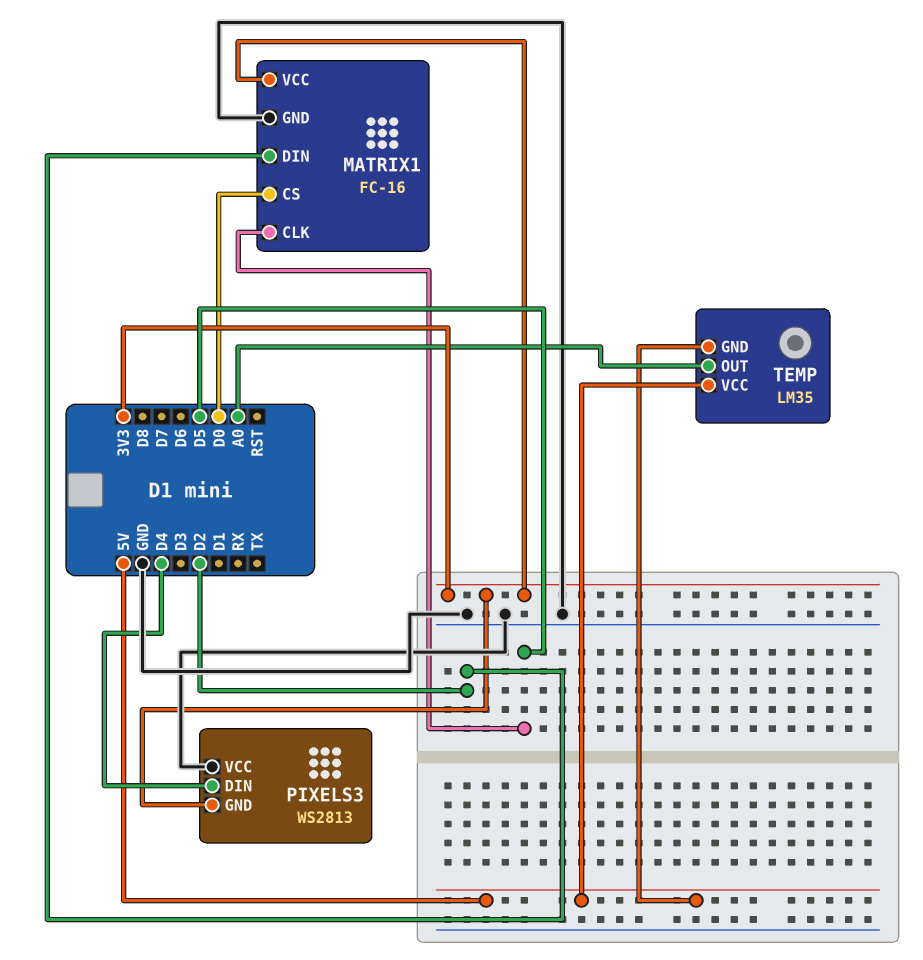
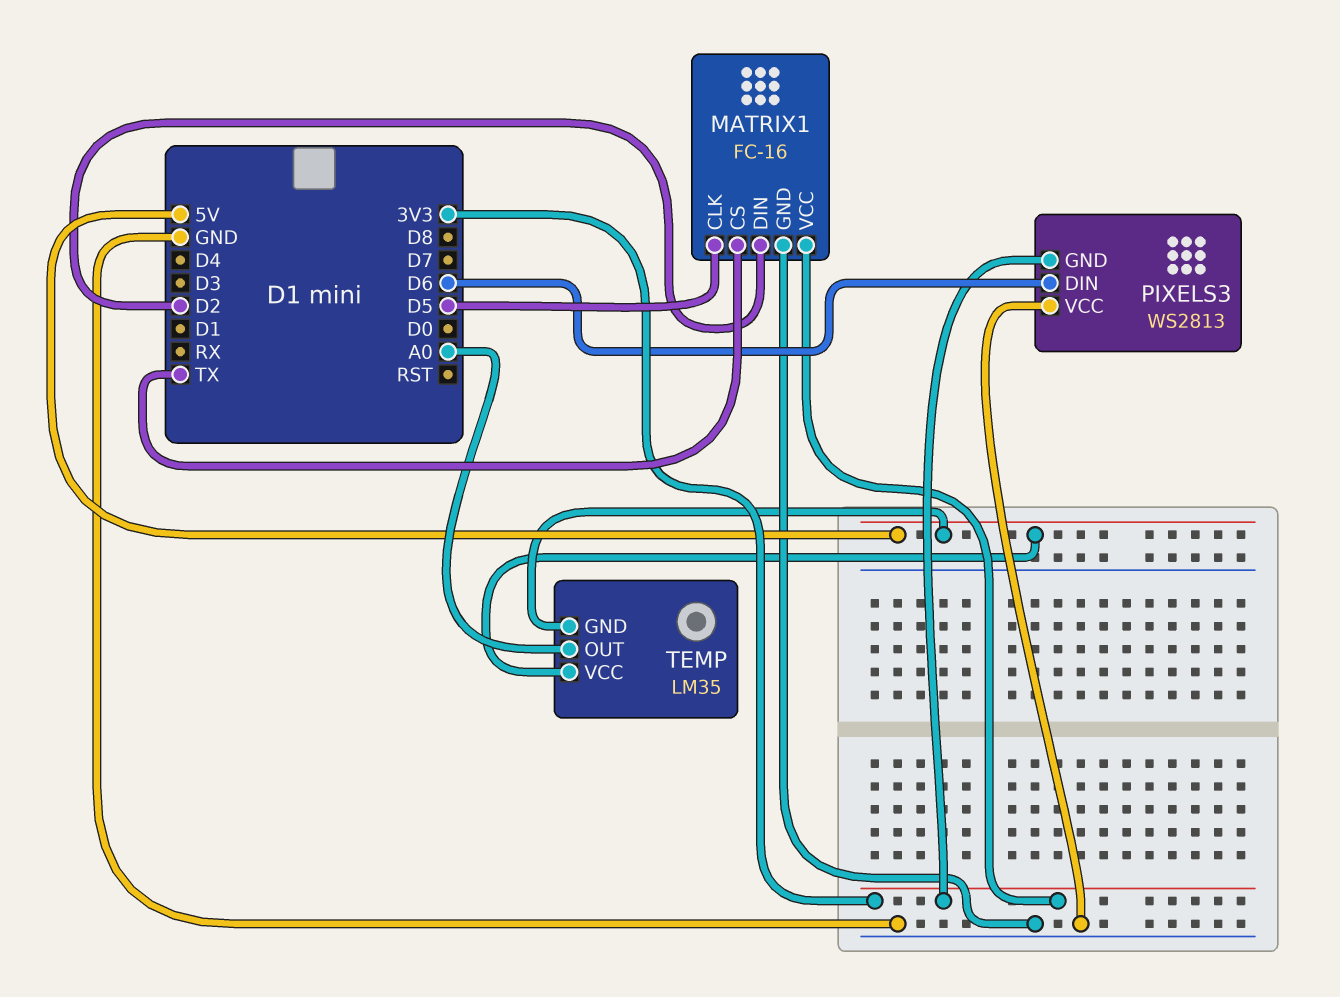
MATRIX1 pin CS: D0 -> TX
PIXELS3 pin DIN: D4 -> D6

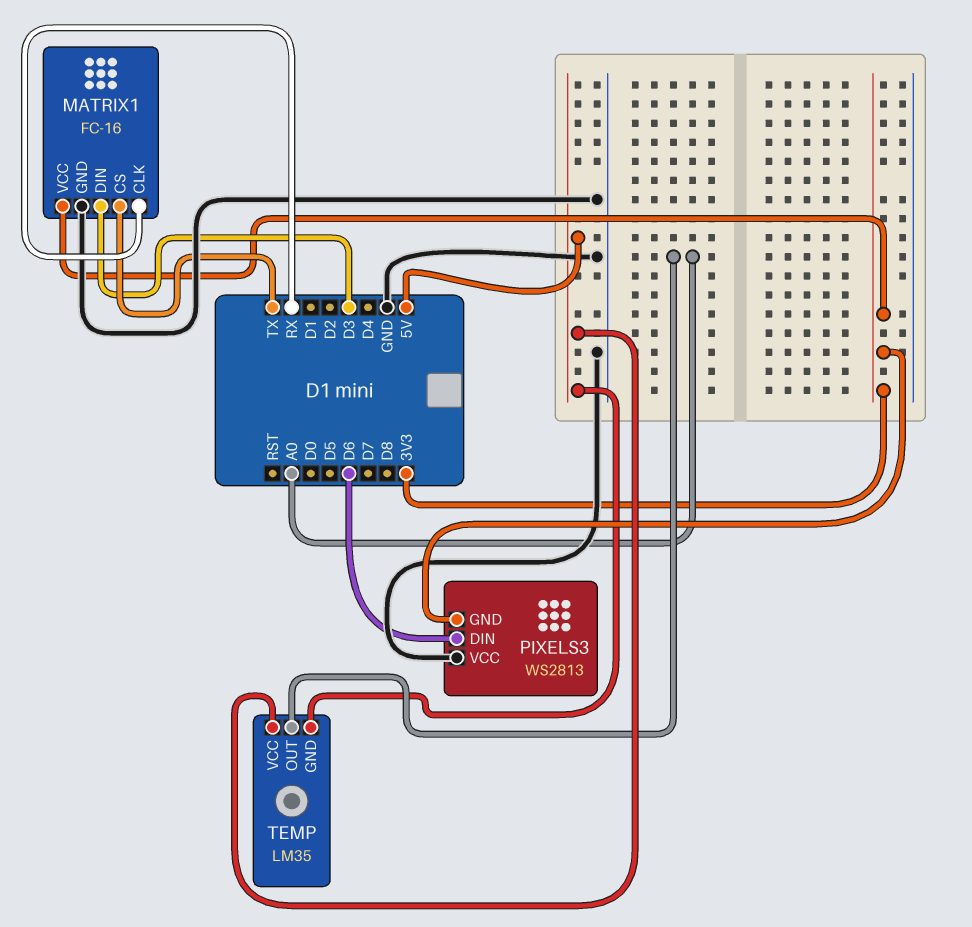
MATRIX1 pin CLK: D5 -> RX
MATRIX1 pin DIN: D2 -> D3

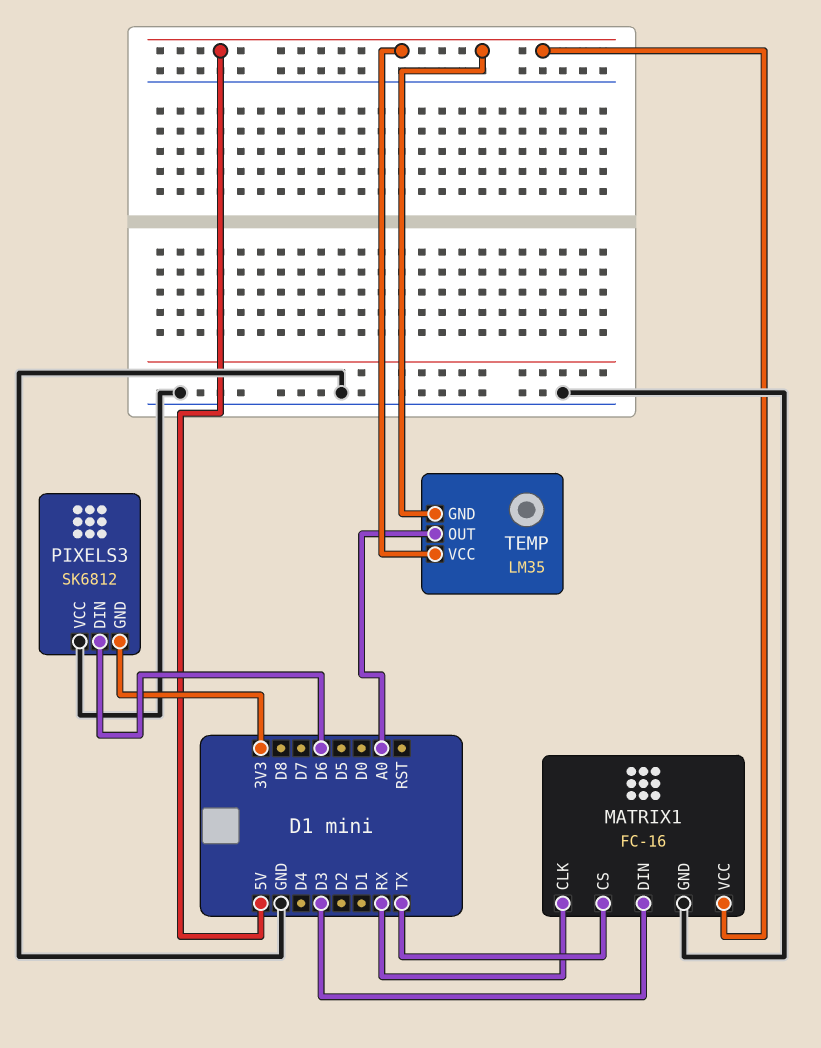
MATRIX1 pin VCC: 3V3 -> 5V
PIXELS3: WS2813 -> SK6812

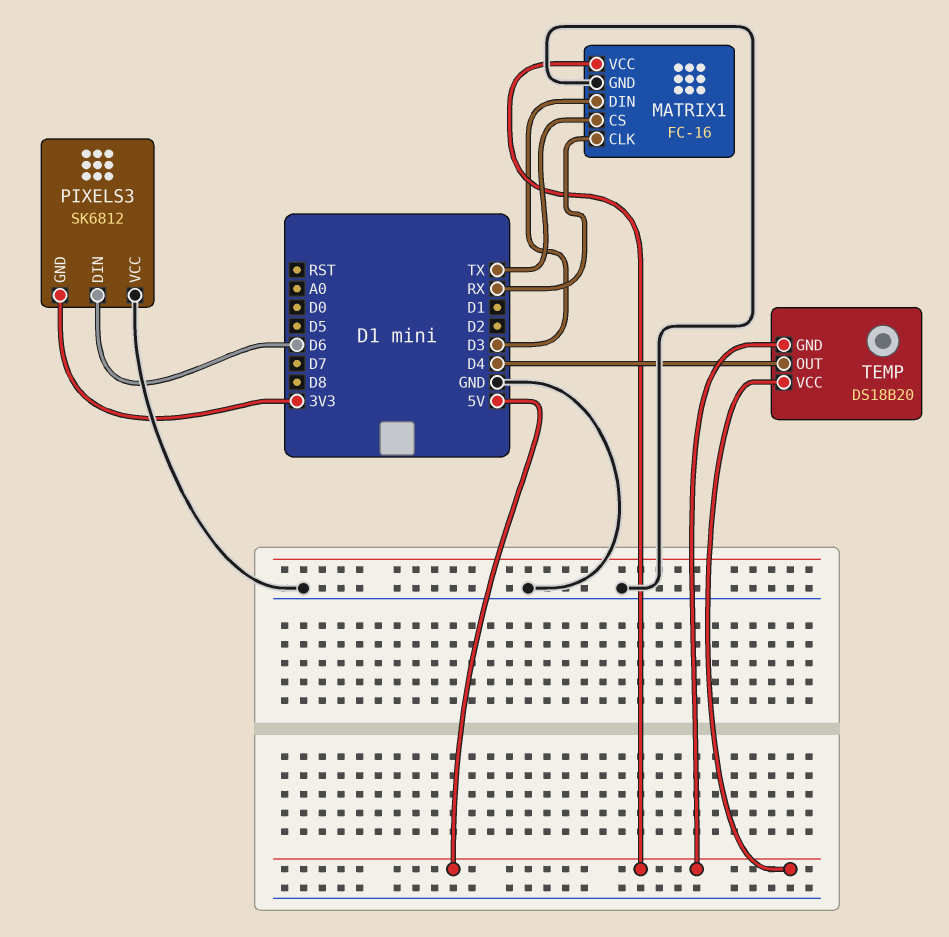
TEMP: LM35 -> DS18B20
TEMP pin OUT: A0 -> D4

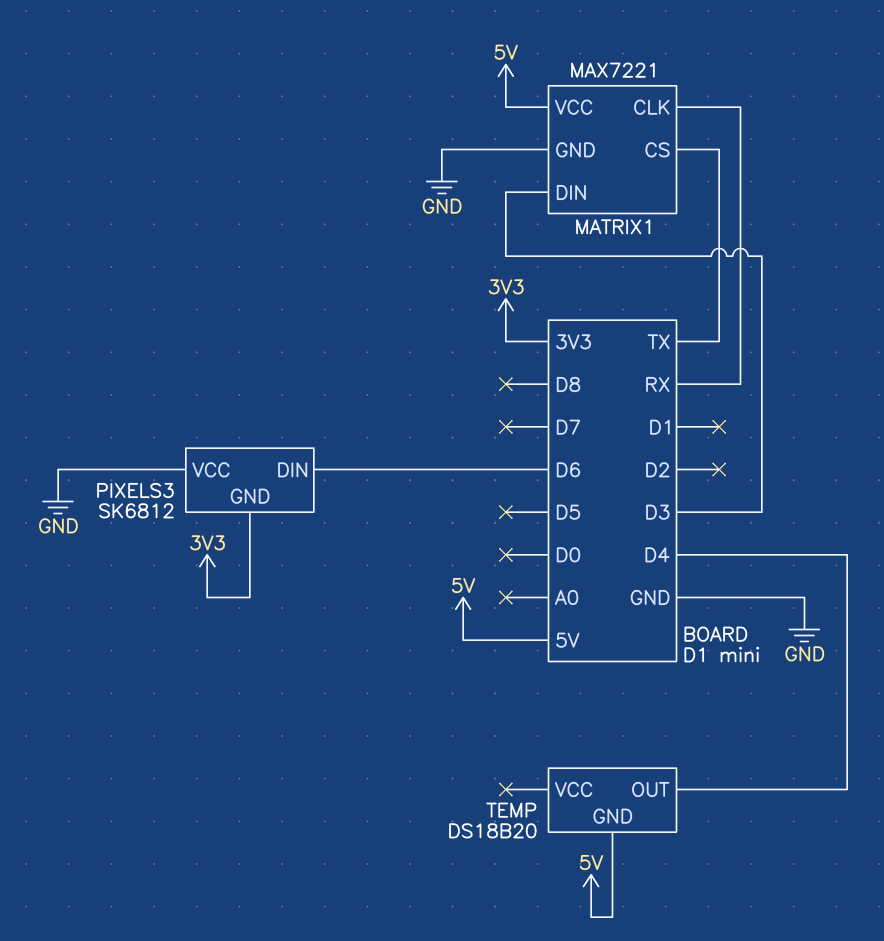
MATRIX1: FC-16 -> MAX7221
TEMP pin VCC: 5V -> none

